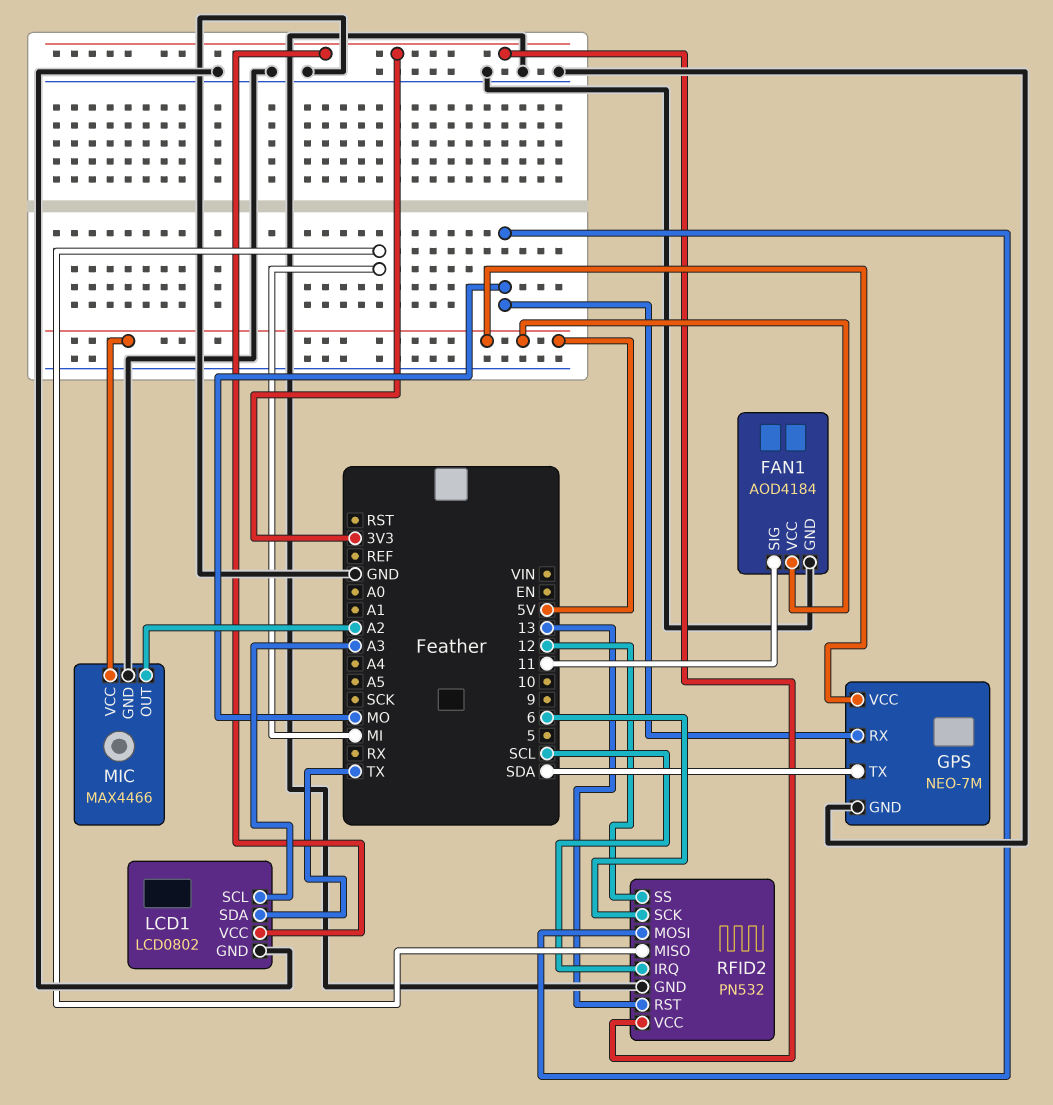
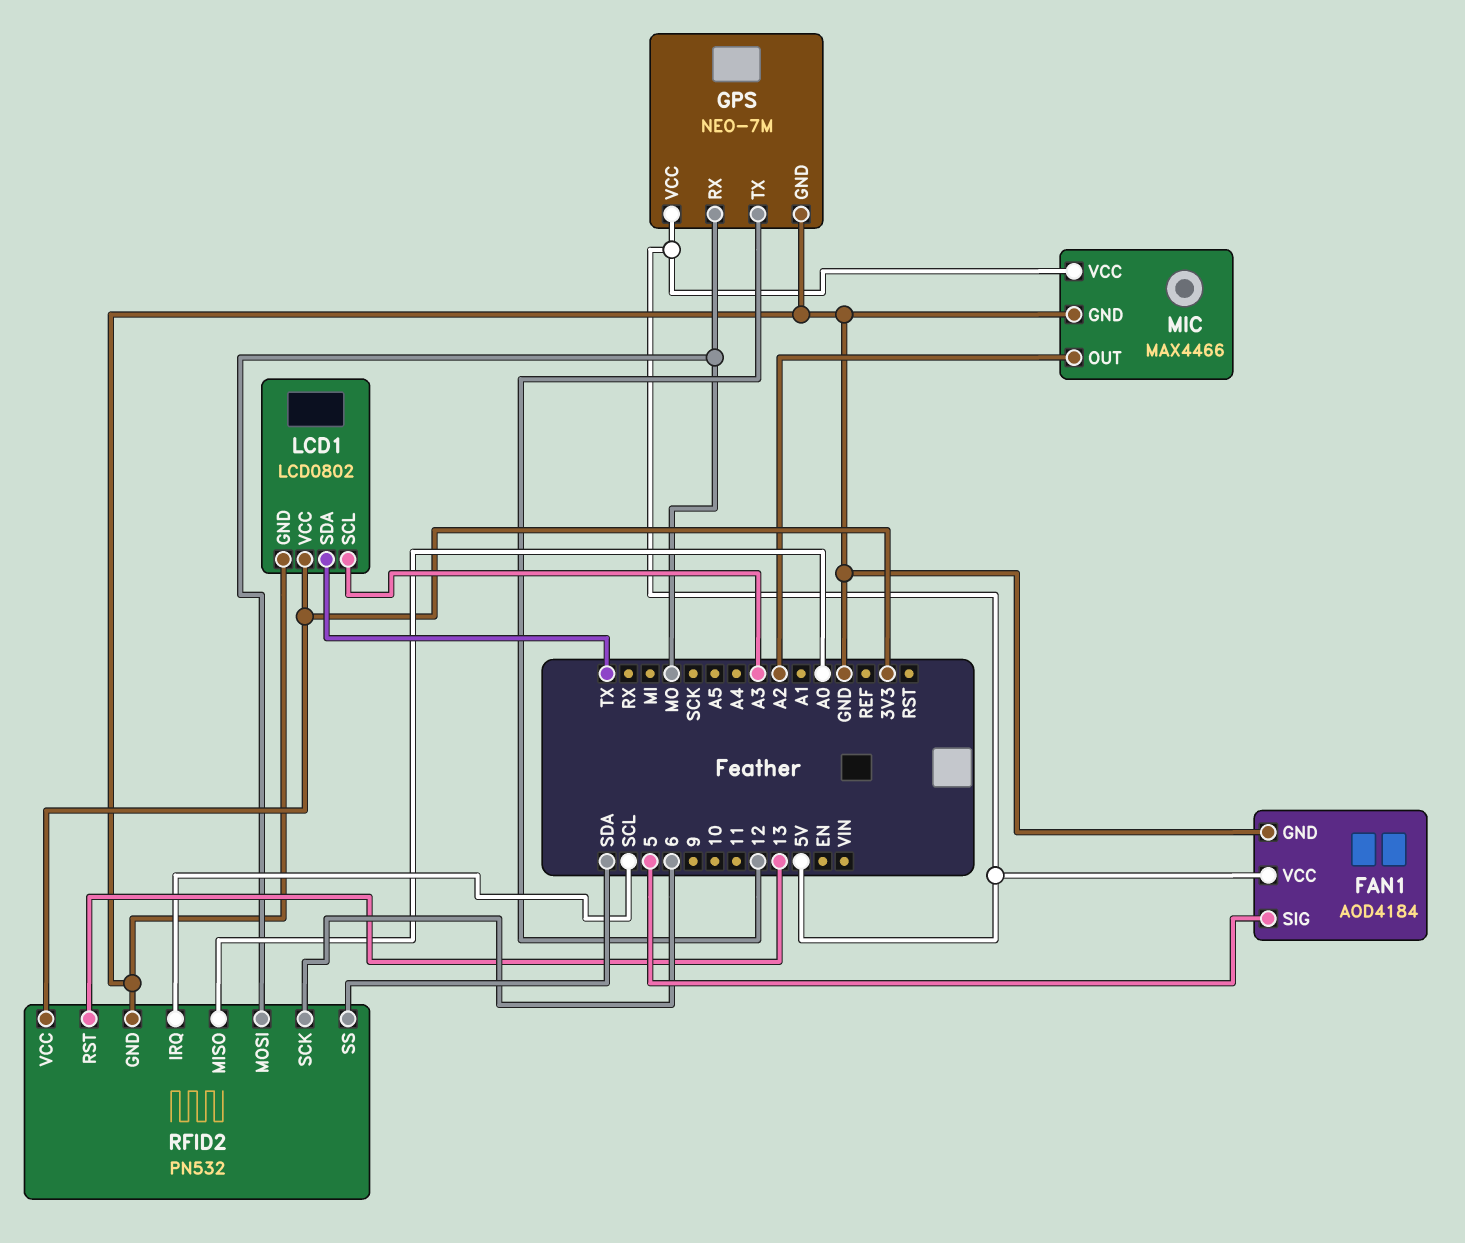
FAN1 pin SIG: 11 -> 5
GPS pin TX: SDA -> 12
RFID2 pin MISO: MI -> A0
RFID2 pin SS: 12 -> SDA

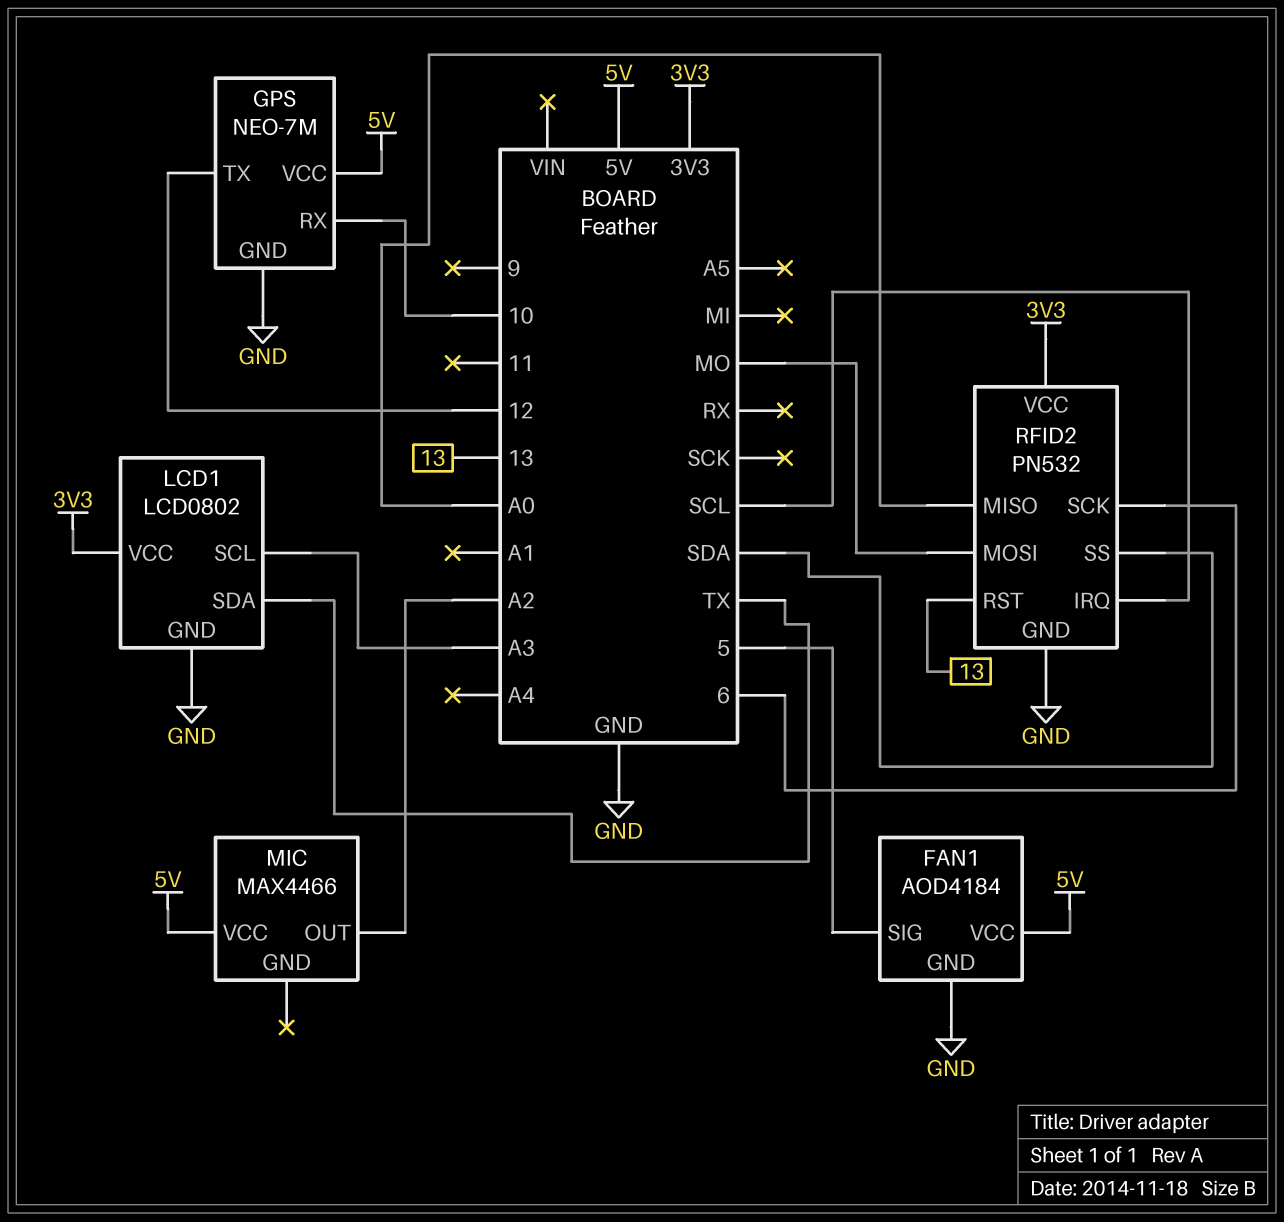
GPS pin RX: MO -> 10
MIC pin GND: GND -> none

